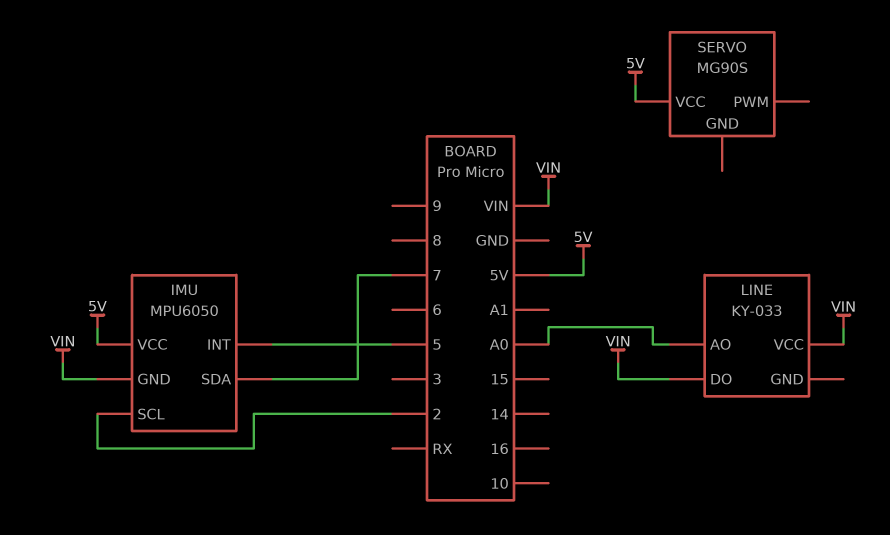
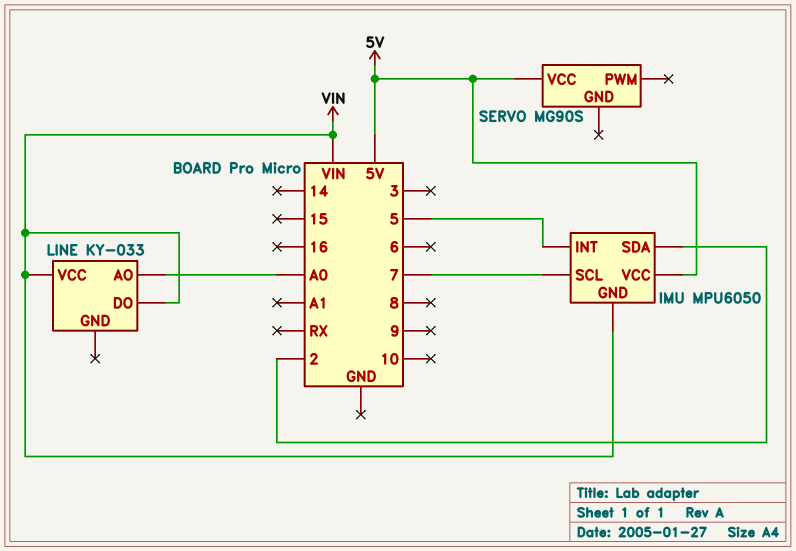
IMU pin SCL: 2 -> 7
IMU pin SDA: 7 -> 2

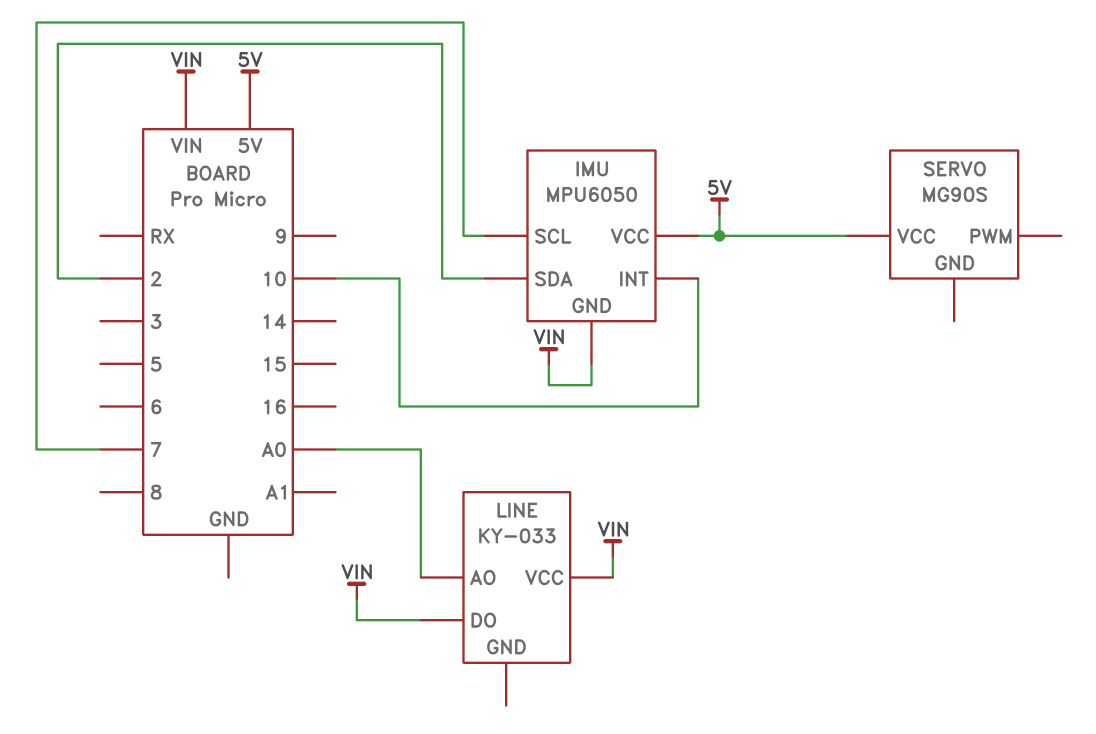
IMU pin INT: 5 -> 10

